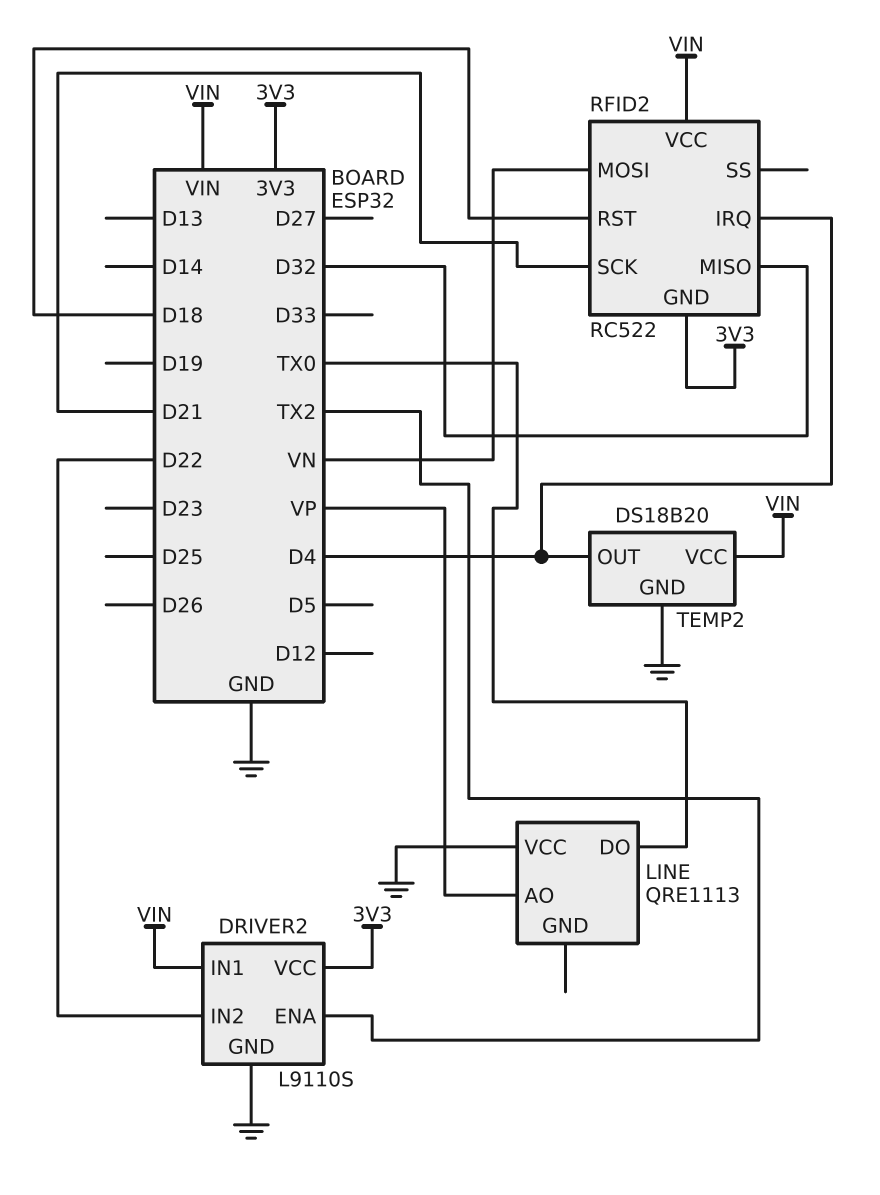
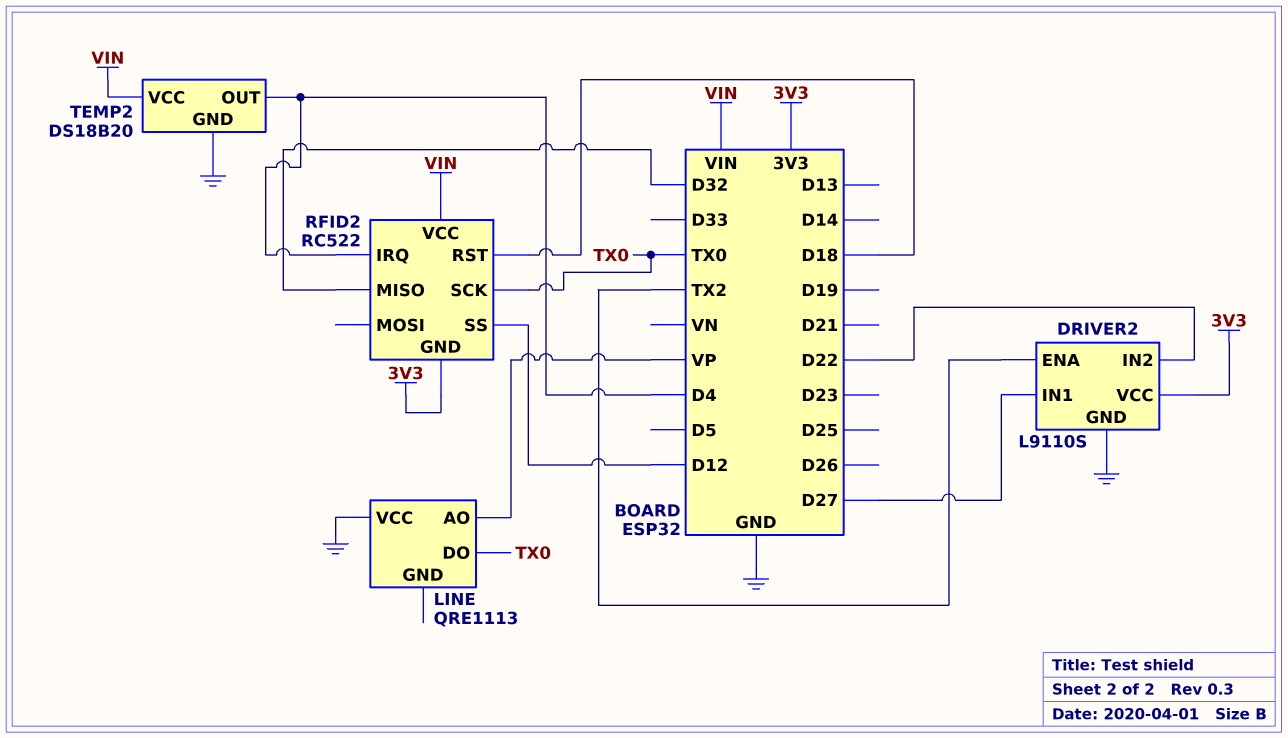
DRIVER2 pin IN1: VIN -> D27
RFID2 pin MOSI: VN -> none
RFID2 pin SCK: D21 -> TX0
RFID2 pin SS: none -> D12

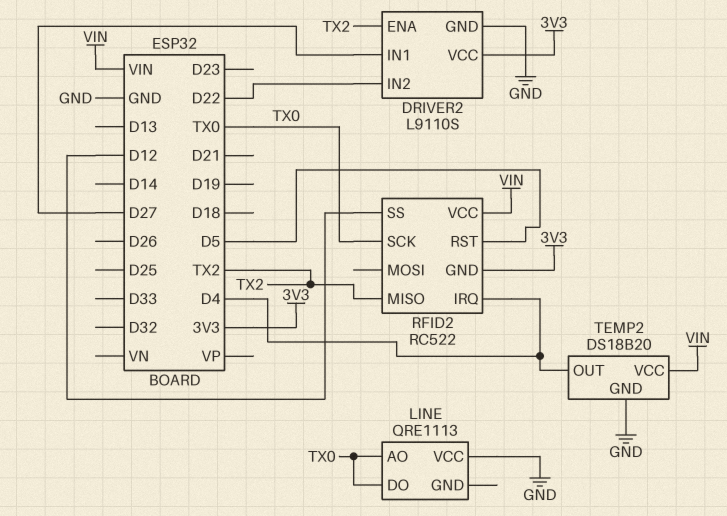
LINE pin AO: VP -> TX0
RFID2 pin MISO: D32 -> TX2
RFID2 pin RST: D18 -> D5

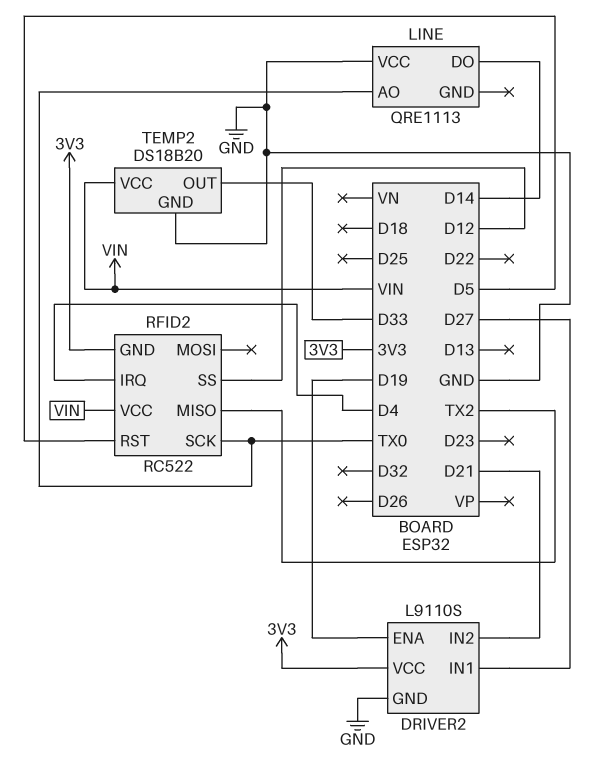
DRIVER2 pin ENA: TX2 -> D19
DRIVER2 pin IN2: D22 -> D21
LINE pin DO: TX0 -> D14
TEMP2 pin OUT: D4 -> D33

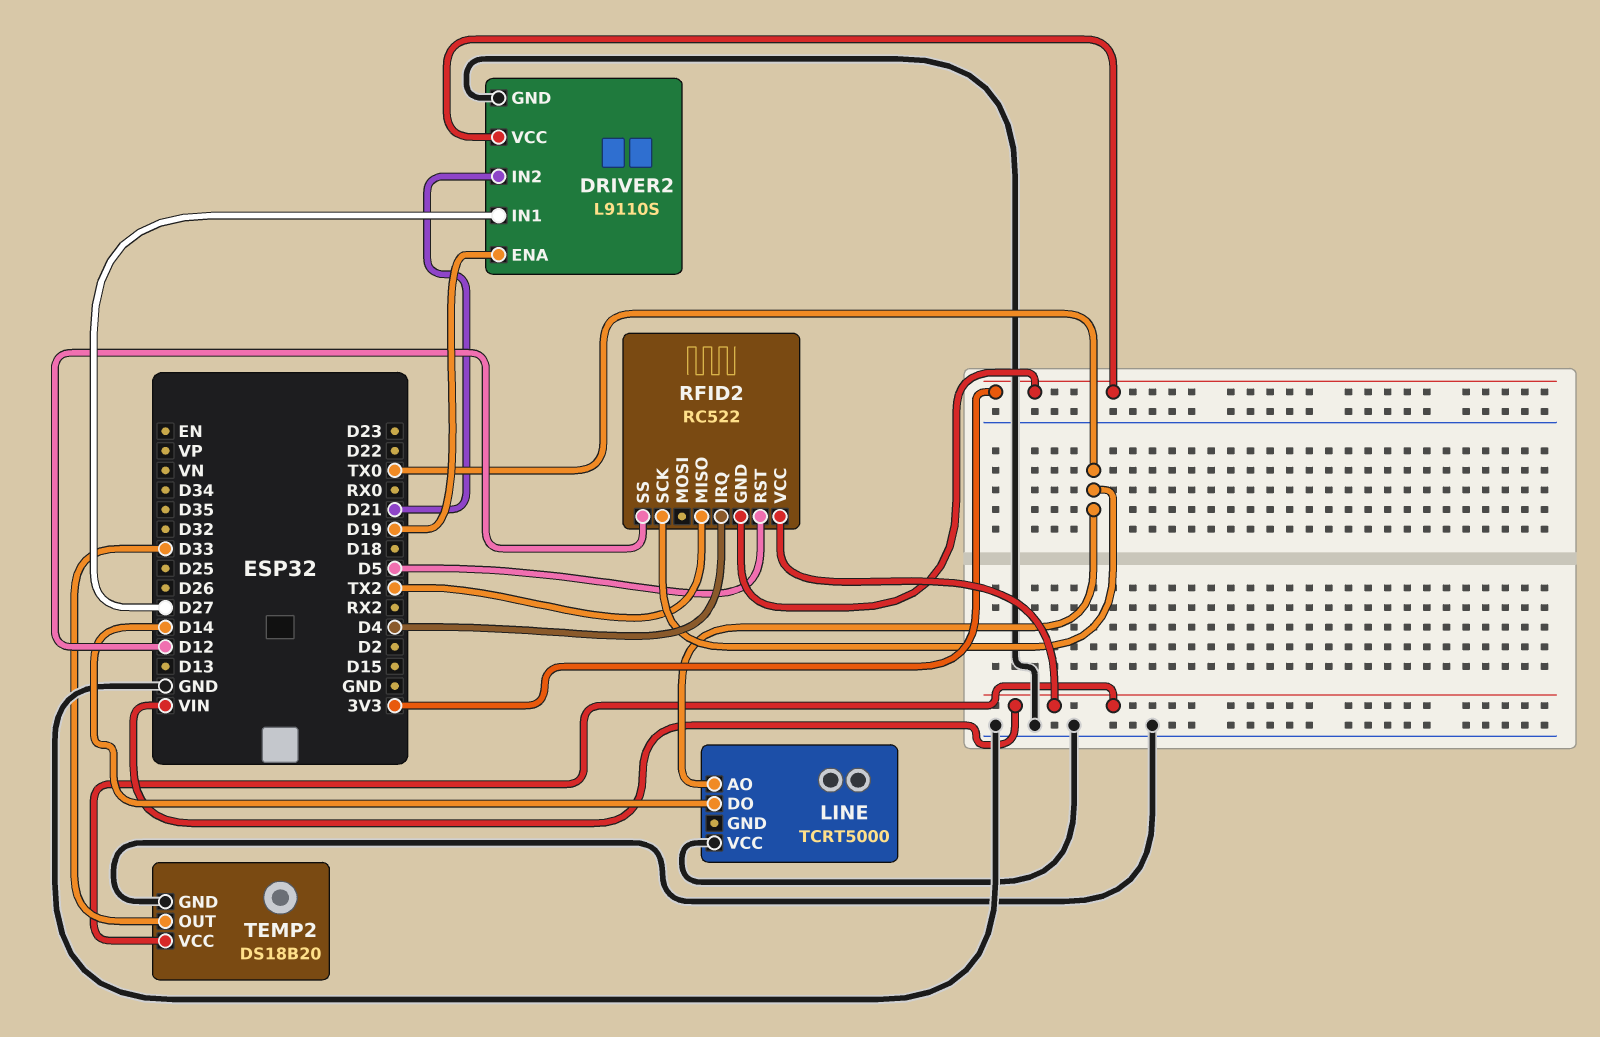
LINE: QRE1113 -> TCRT5000

